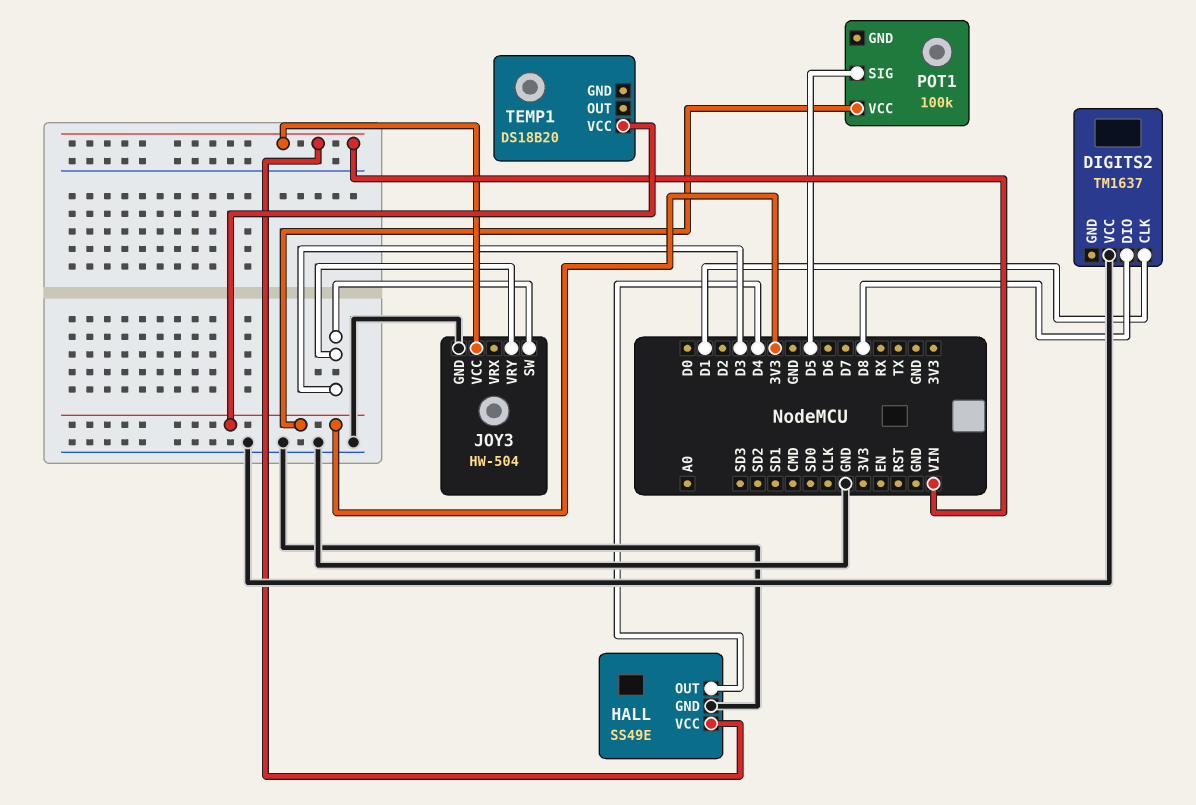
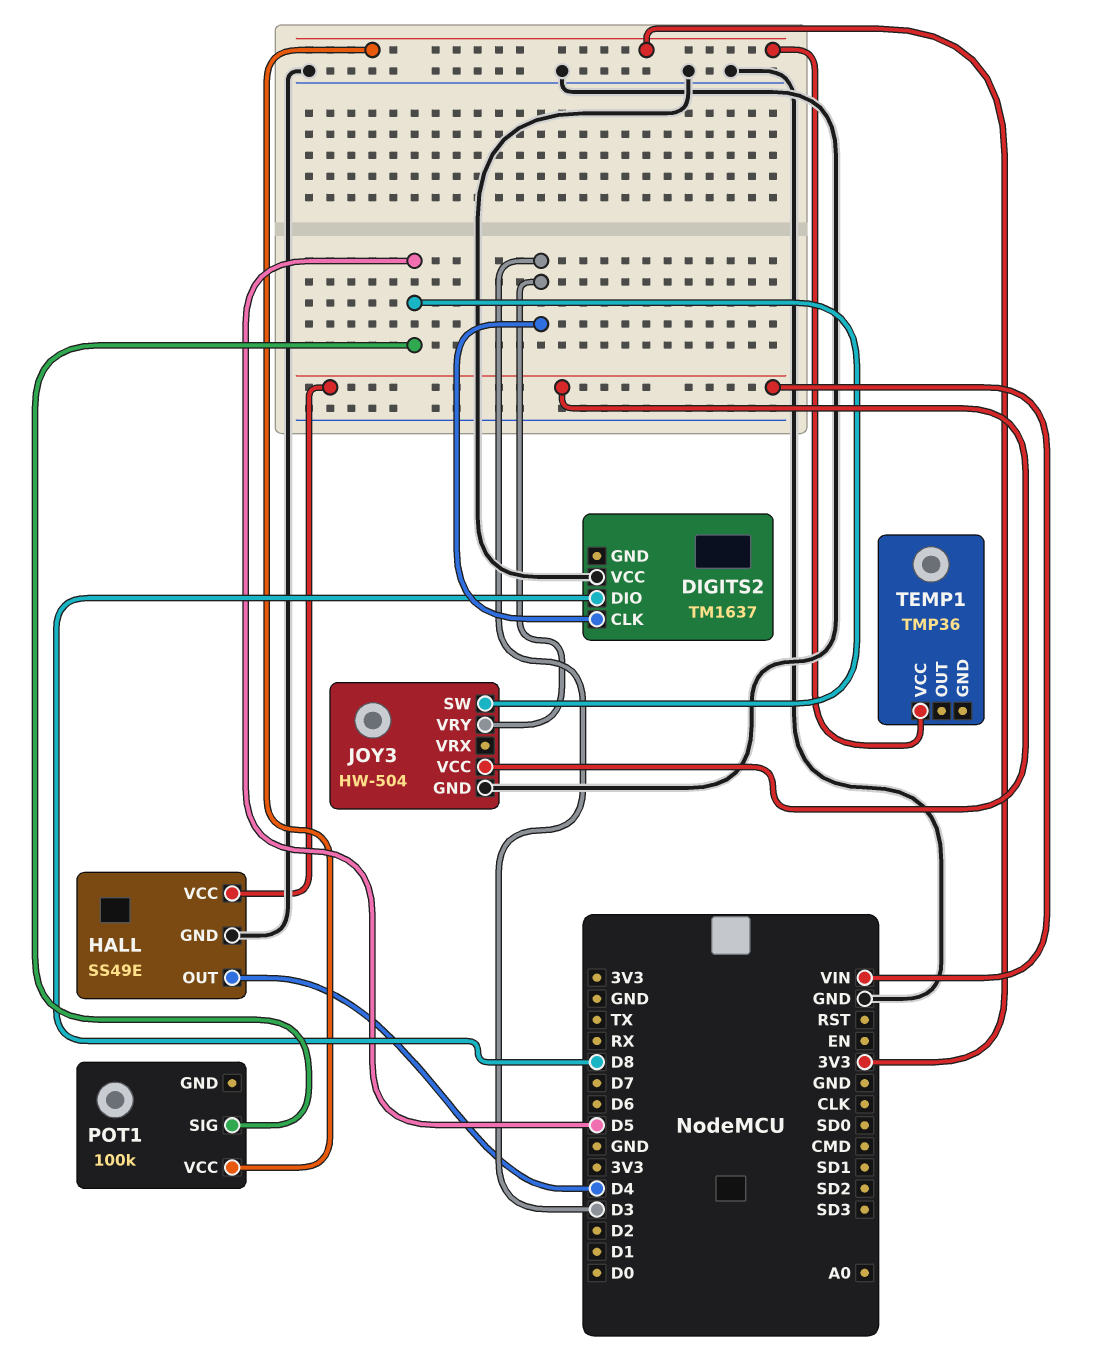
DIGITS2 pin CLK: D1 -> D3
JOY3 pin SW: D3 -> D5
TEMP1: DS18B20 -> TMP36

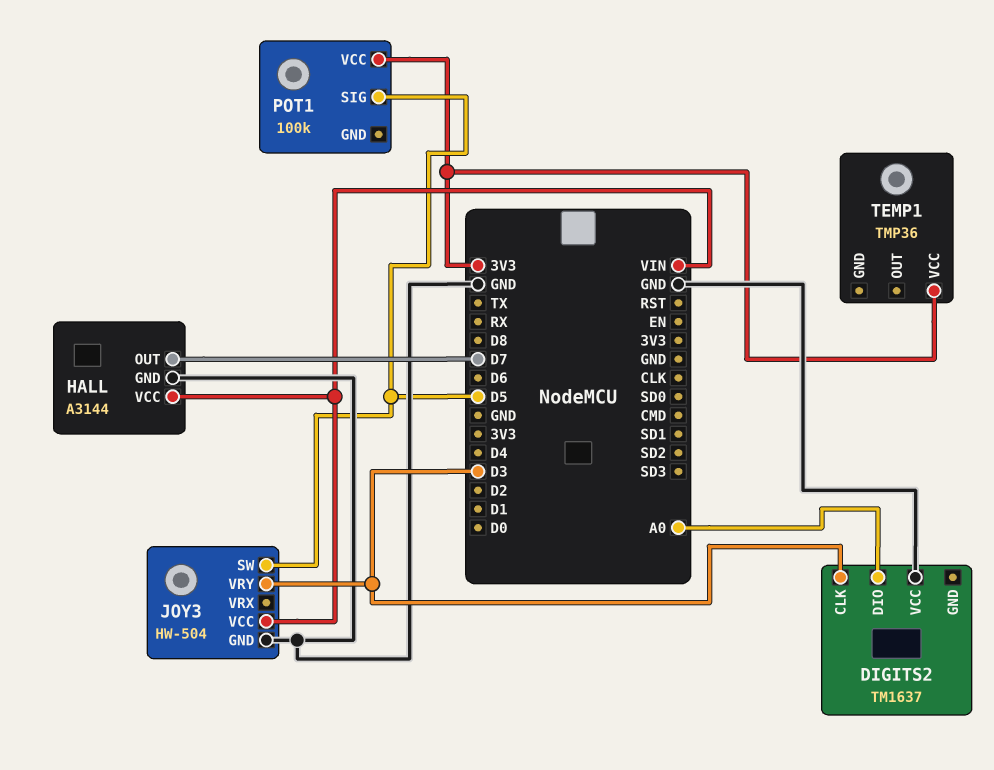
DIGITS2 pin DIO: D8 -> A0
HALL: SS49E -> A3144
HALL pin OUT: D4 -> D7

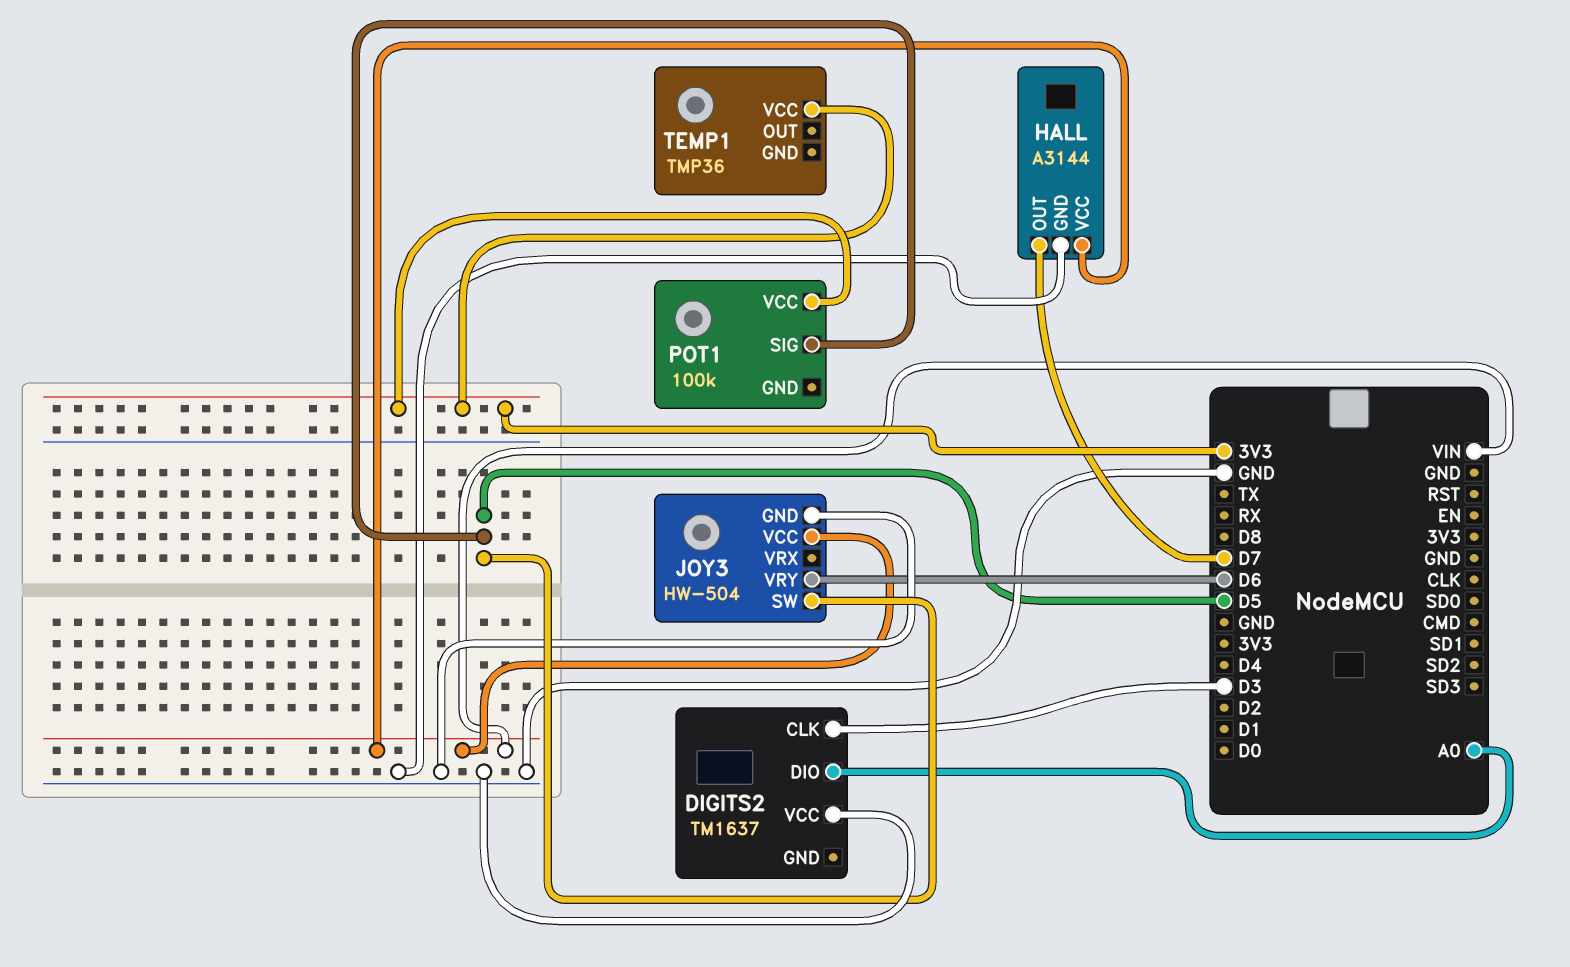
JOY3 pin VRY: D3 -> D6

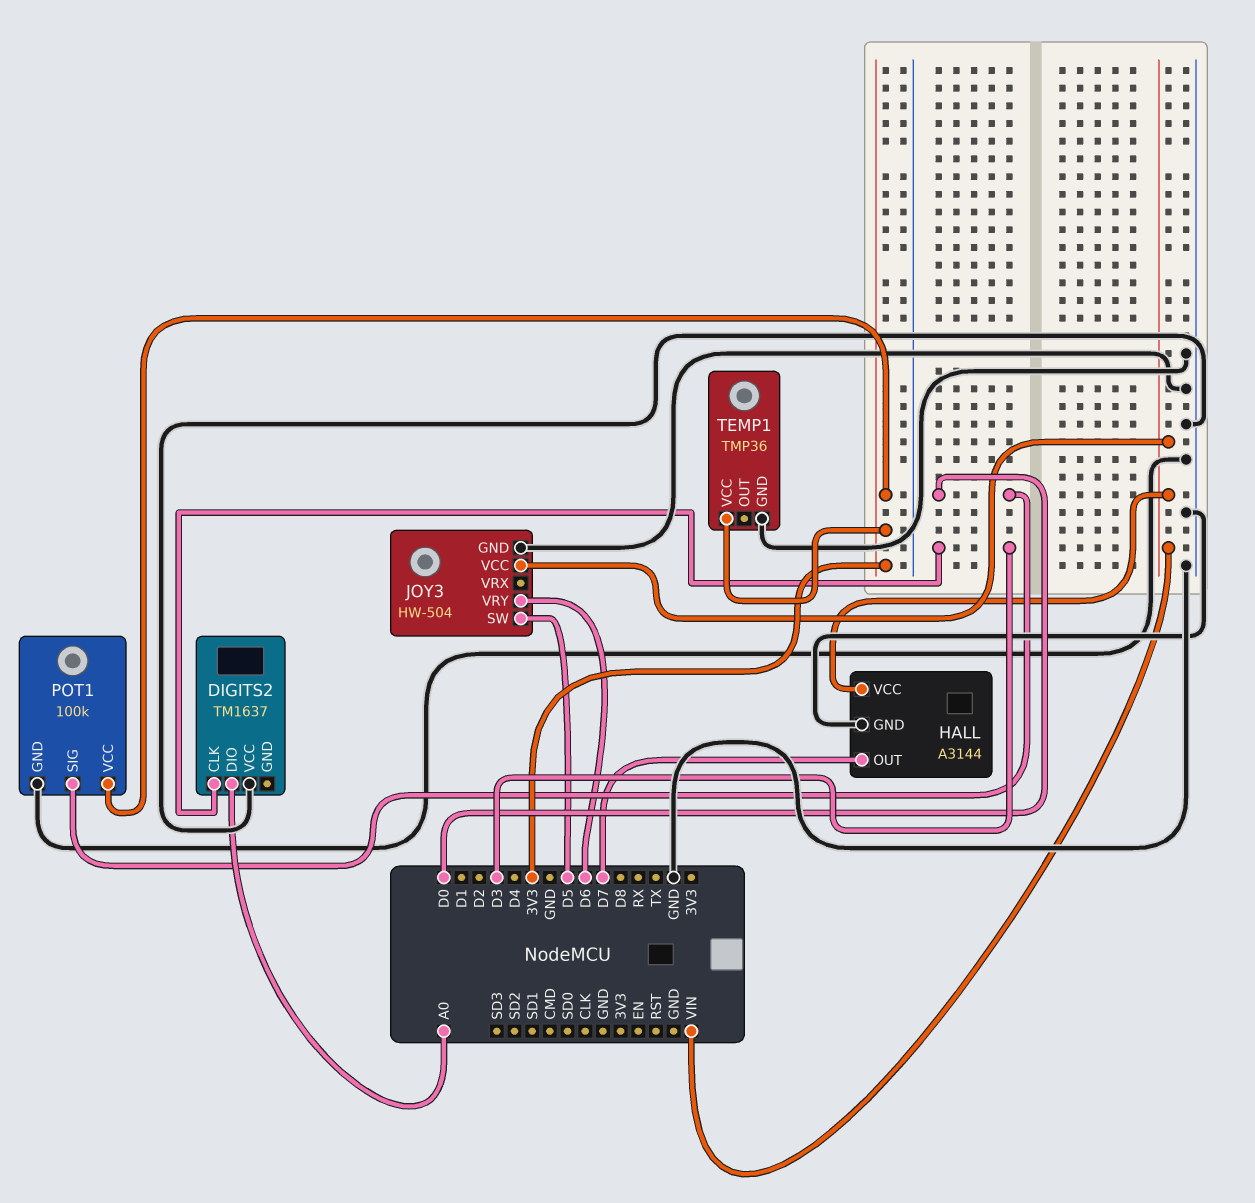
POT1 pin GND: none -> GND
POT1 pin SIG: D5 -> D0
TEMP1 pin GND: none -> GND

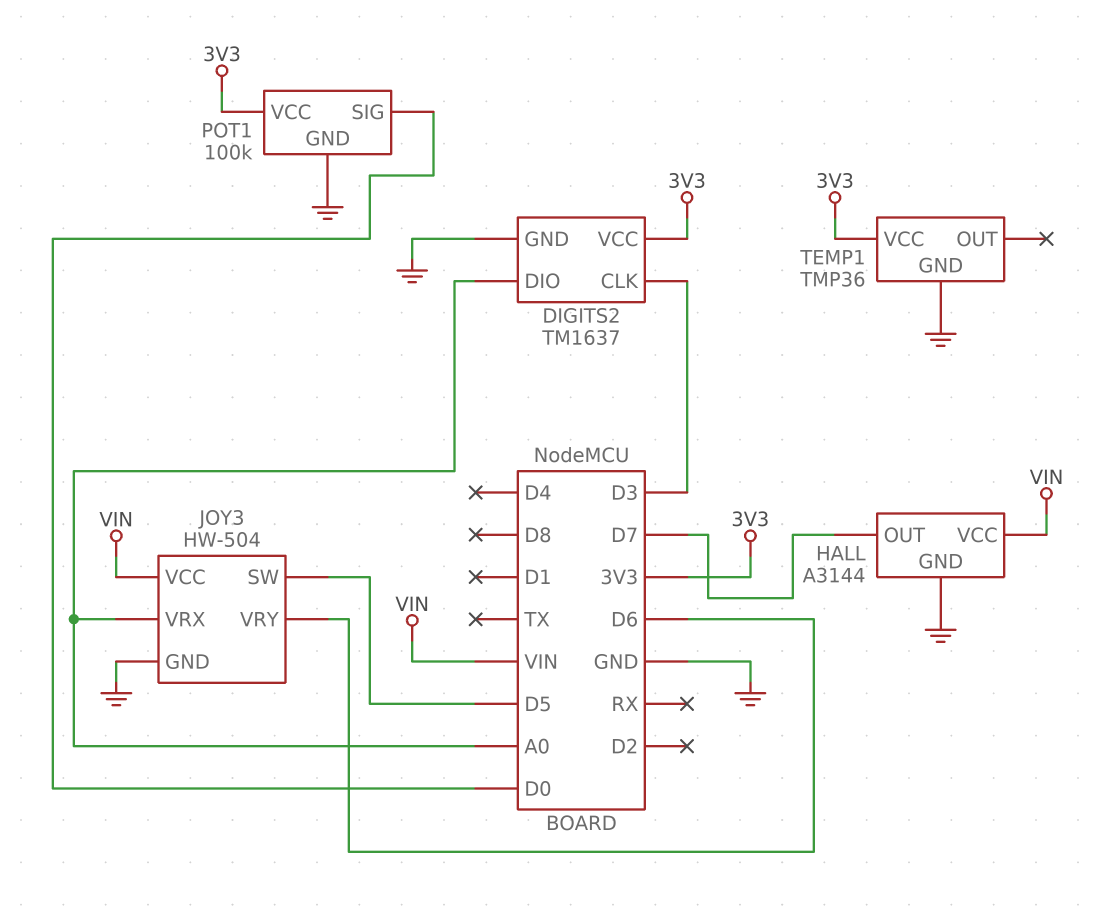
DIGITS2 pin GND: none -> GND
DIGITS2 pin VCC: GND -> 3V3
JOY3 pin VRX: none -> A0

